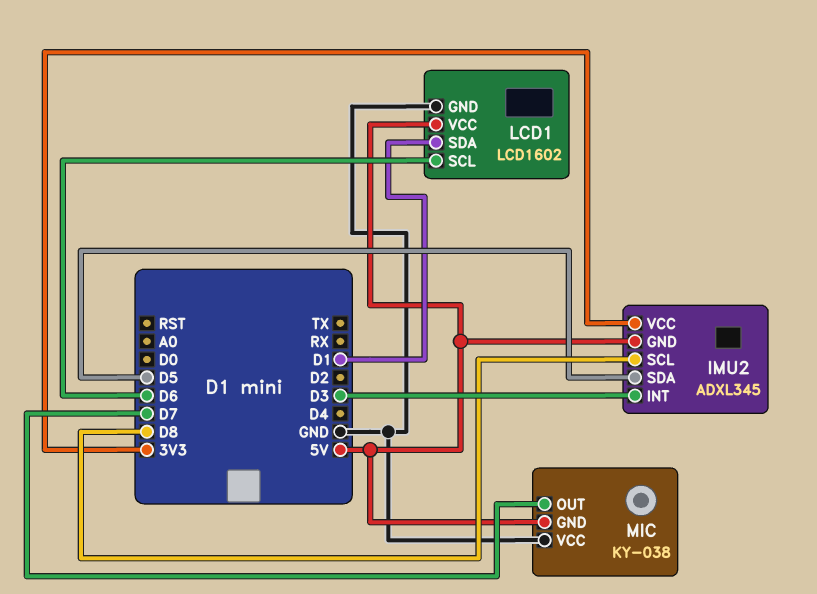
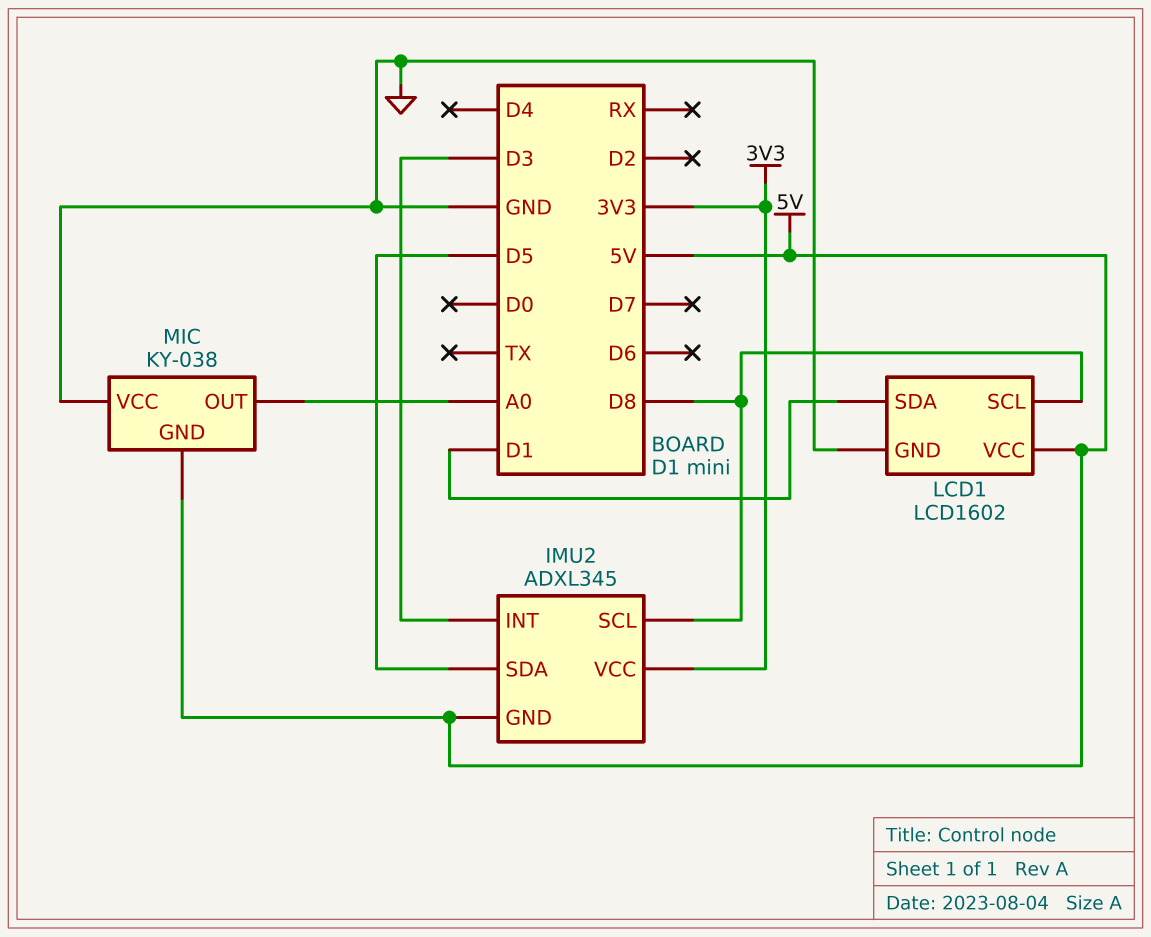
LCD1 pin SCL: D6 -> D8
MIC pin OUT: D7 -> A0

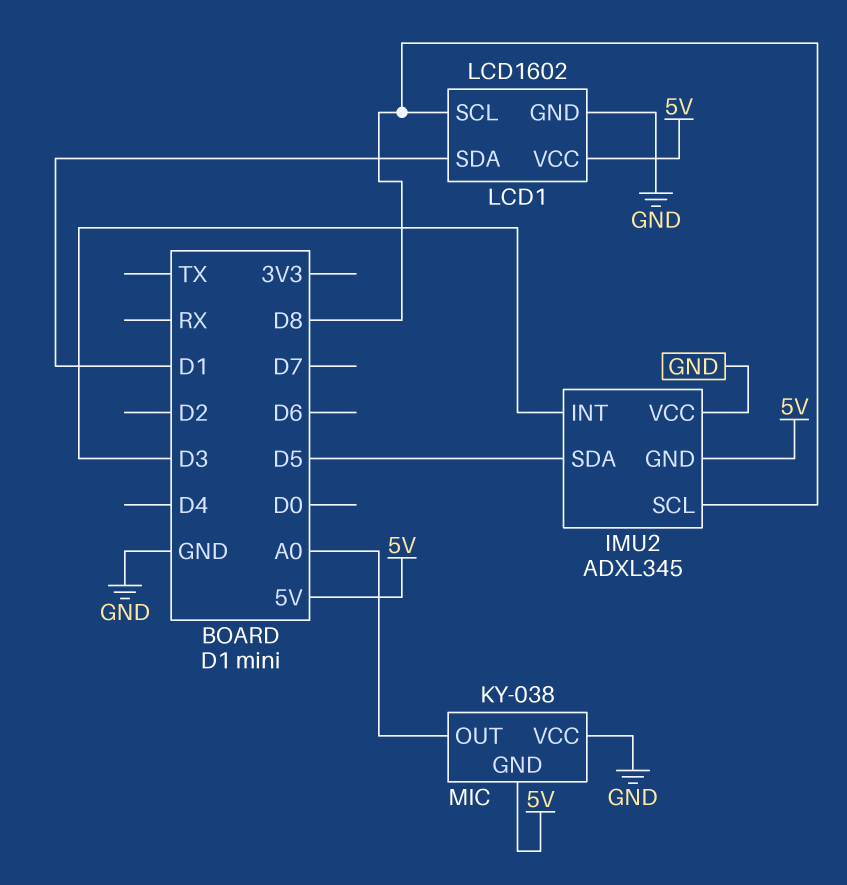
IMU2 pin VCC: 3V3 -> GND

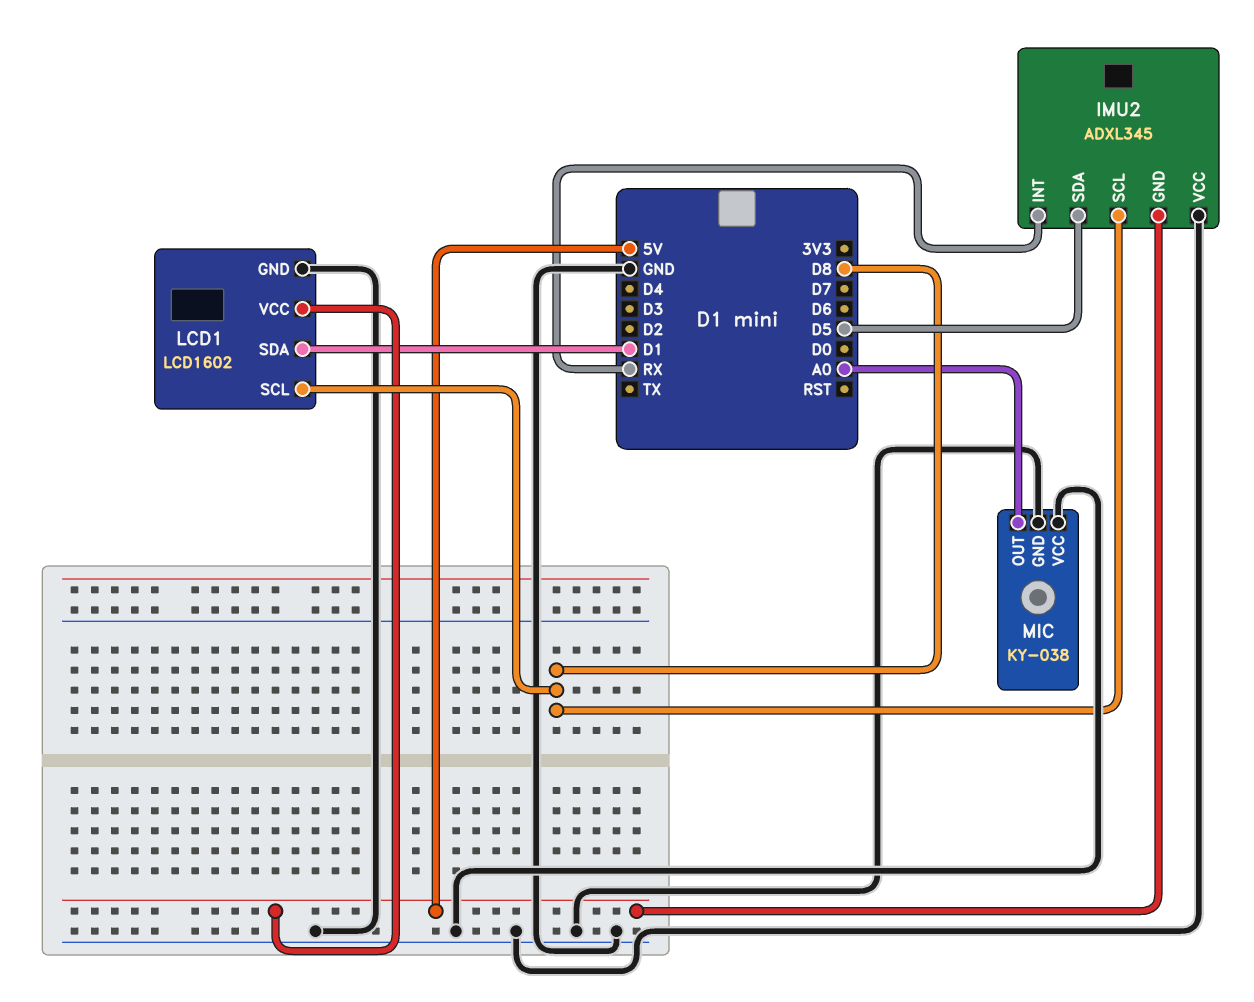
IMU2 pin INT: D3 -> RX
MIC pin GND: 5V -> GND

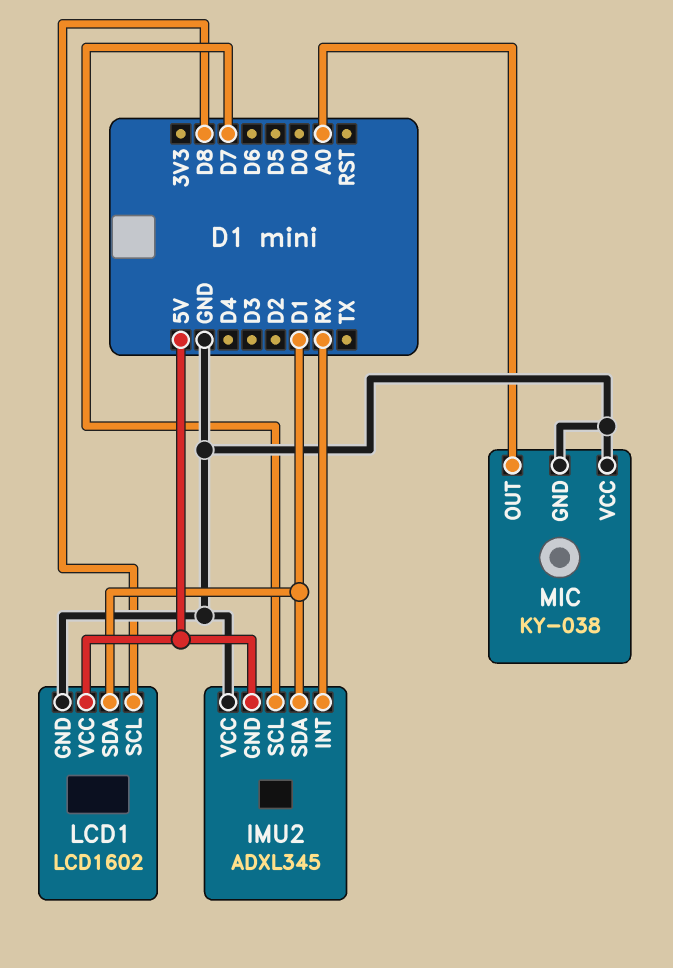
IMU2 pin SCL: D8 -> D7
IMU2 pin SDA: D5 -> D1

